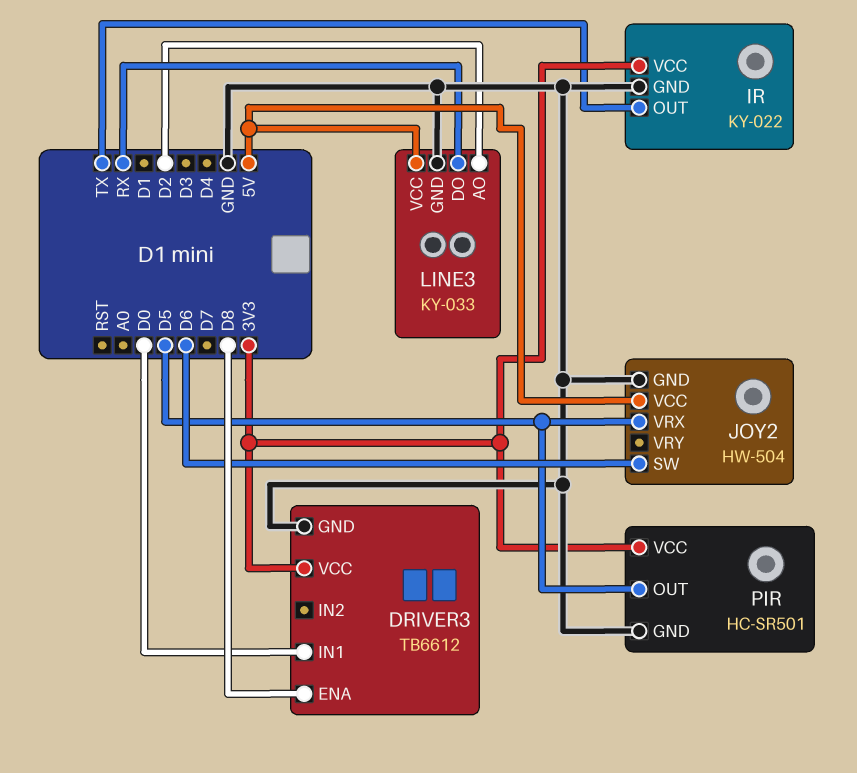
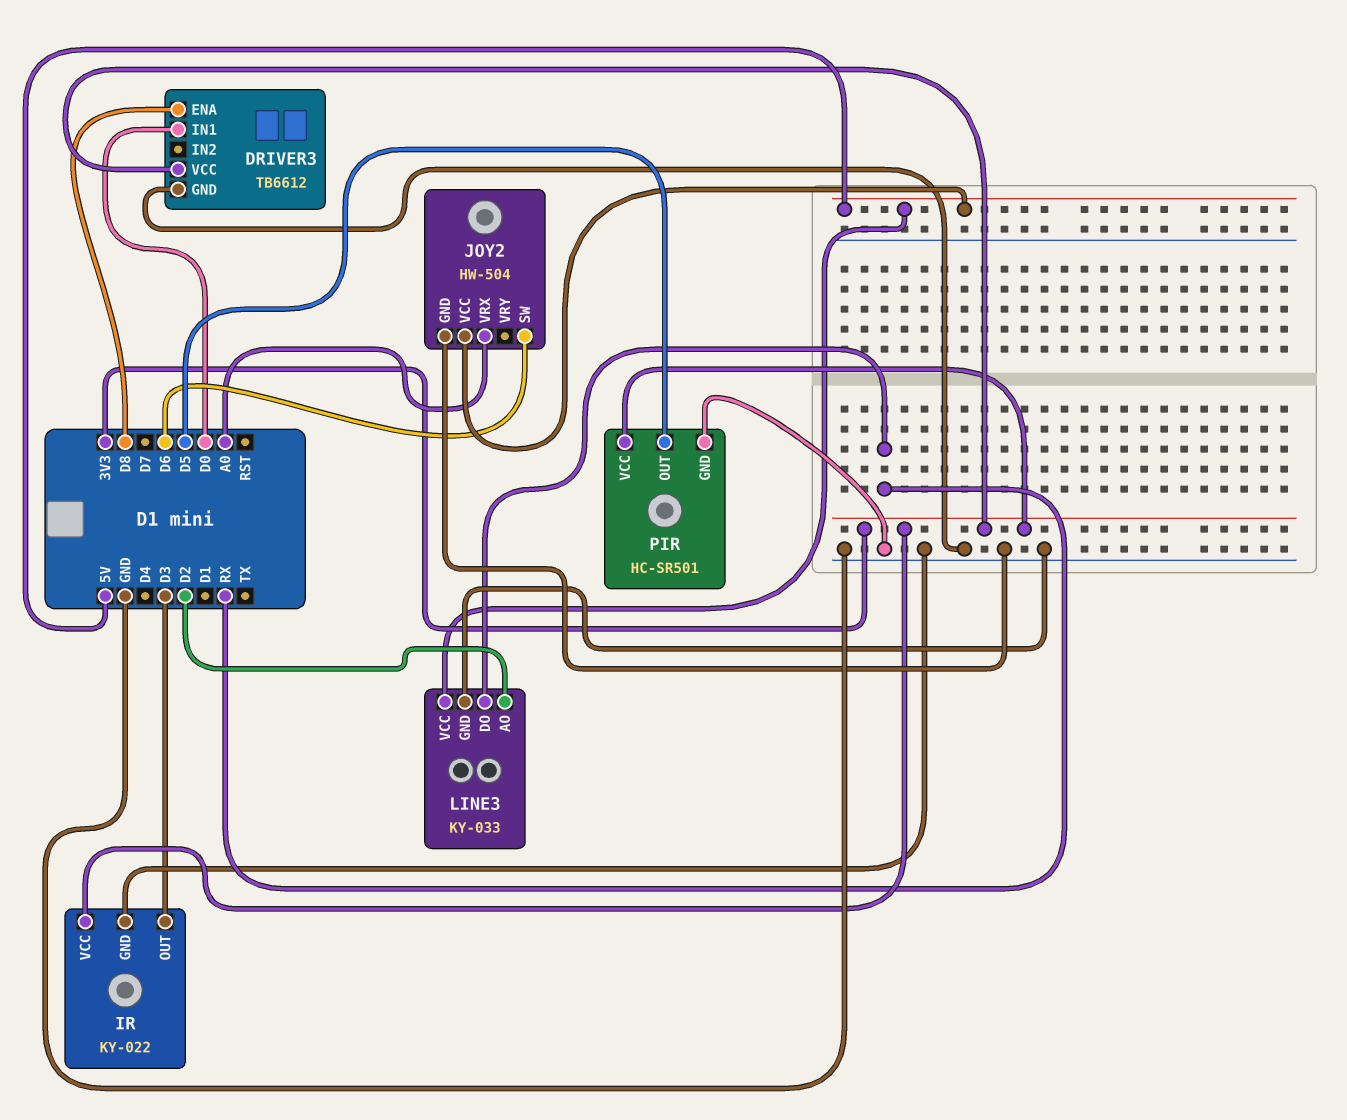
IR pin OUT: TX -> D3
JOY2 pin VRX: D5 -> A0

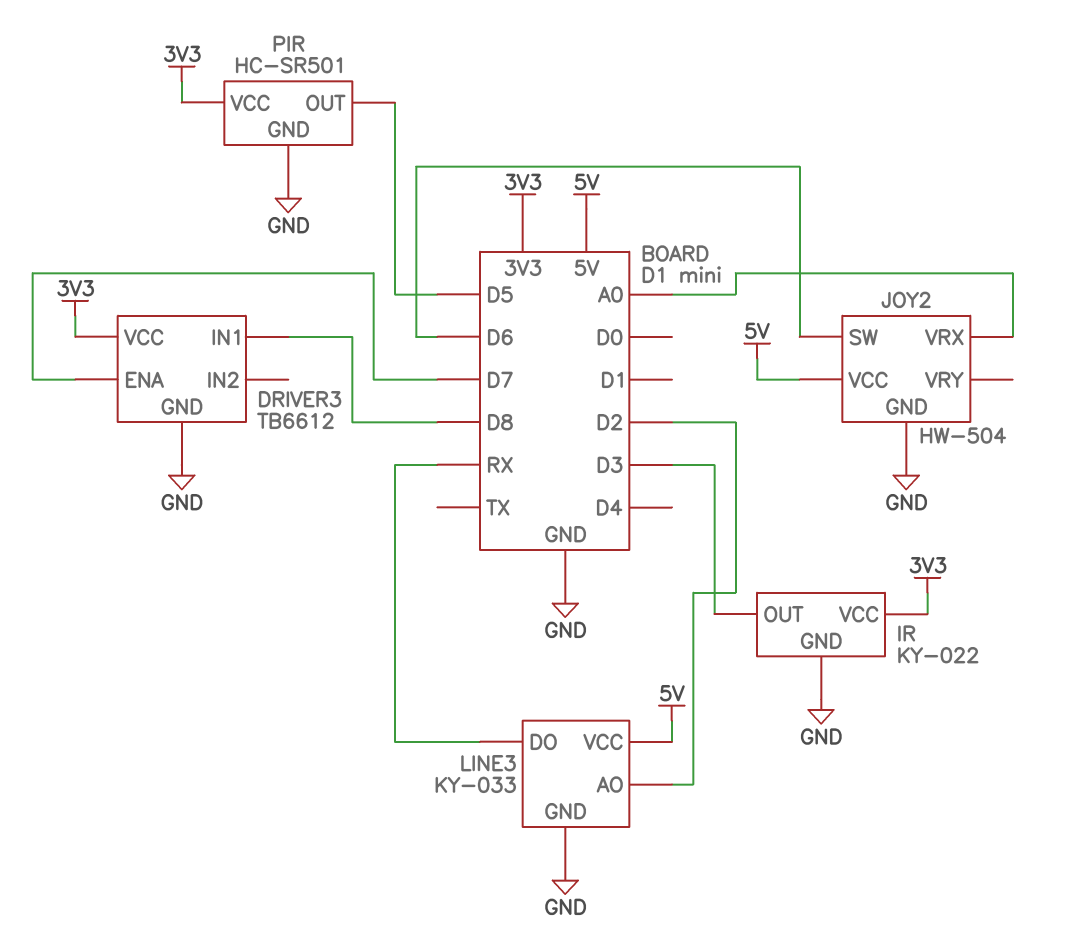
DRIVER3 pin ENA: D8 -> D7
DRIVER3 pin IN1: D0 -> D8

